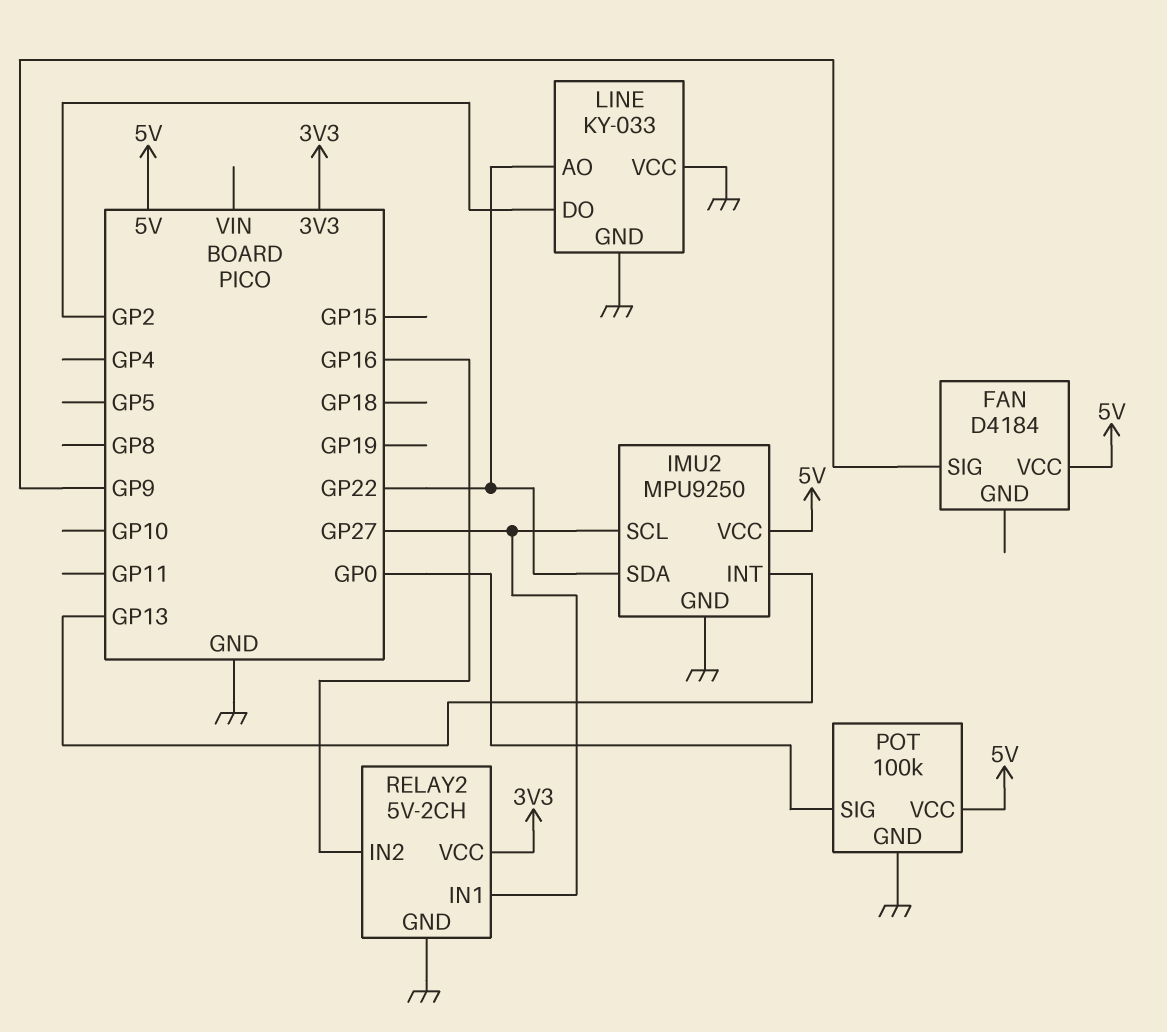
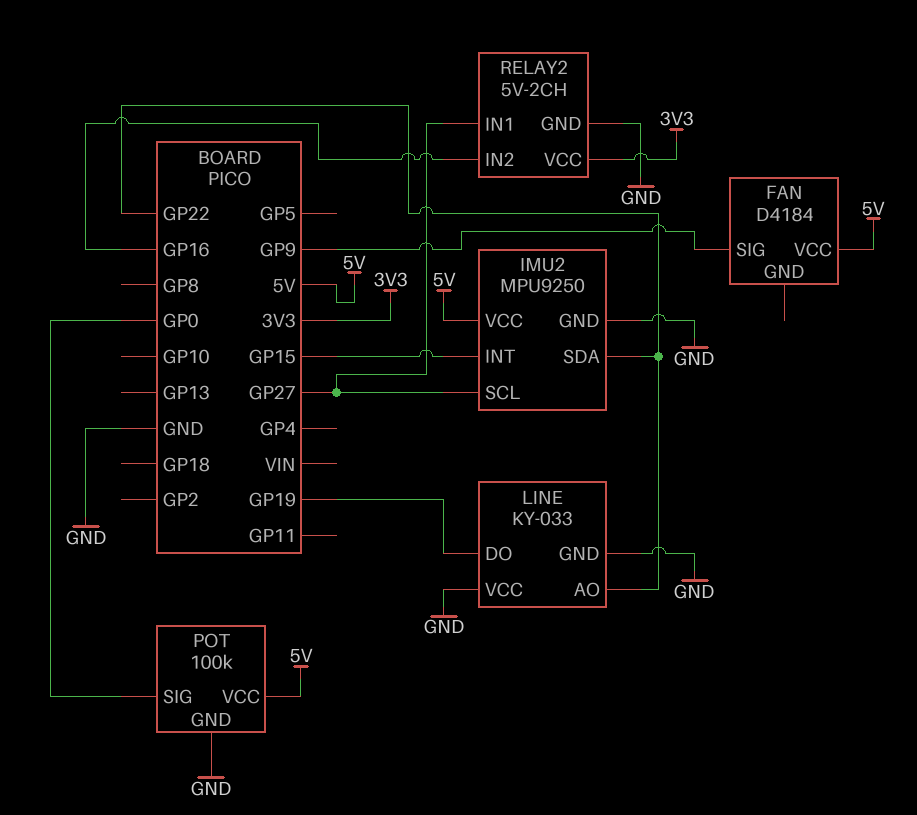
IMU2 pin INT: GP13 -> GP15
LINE pin DO: GP2 -> GP19

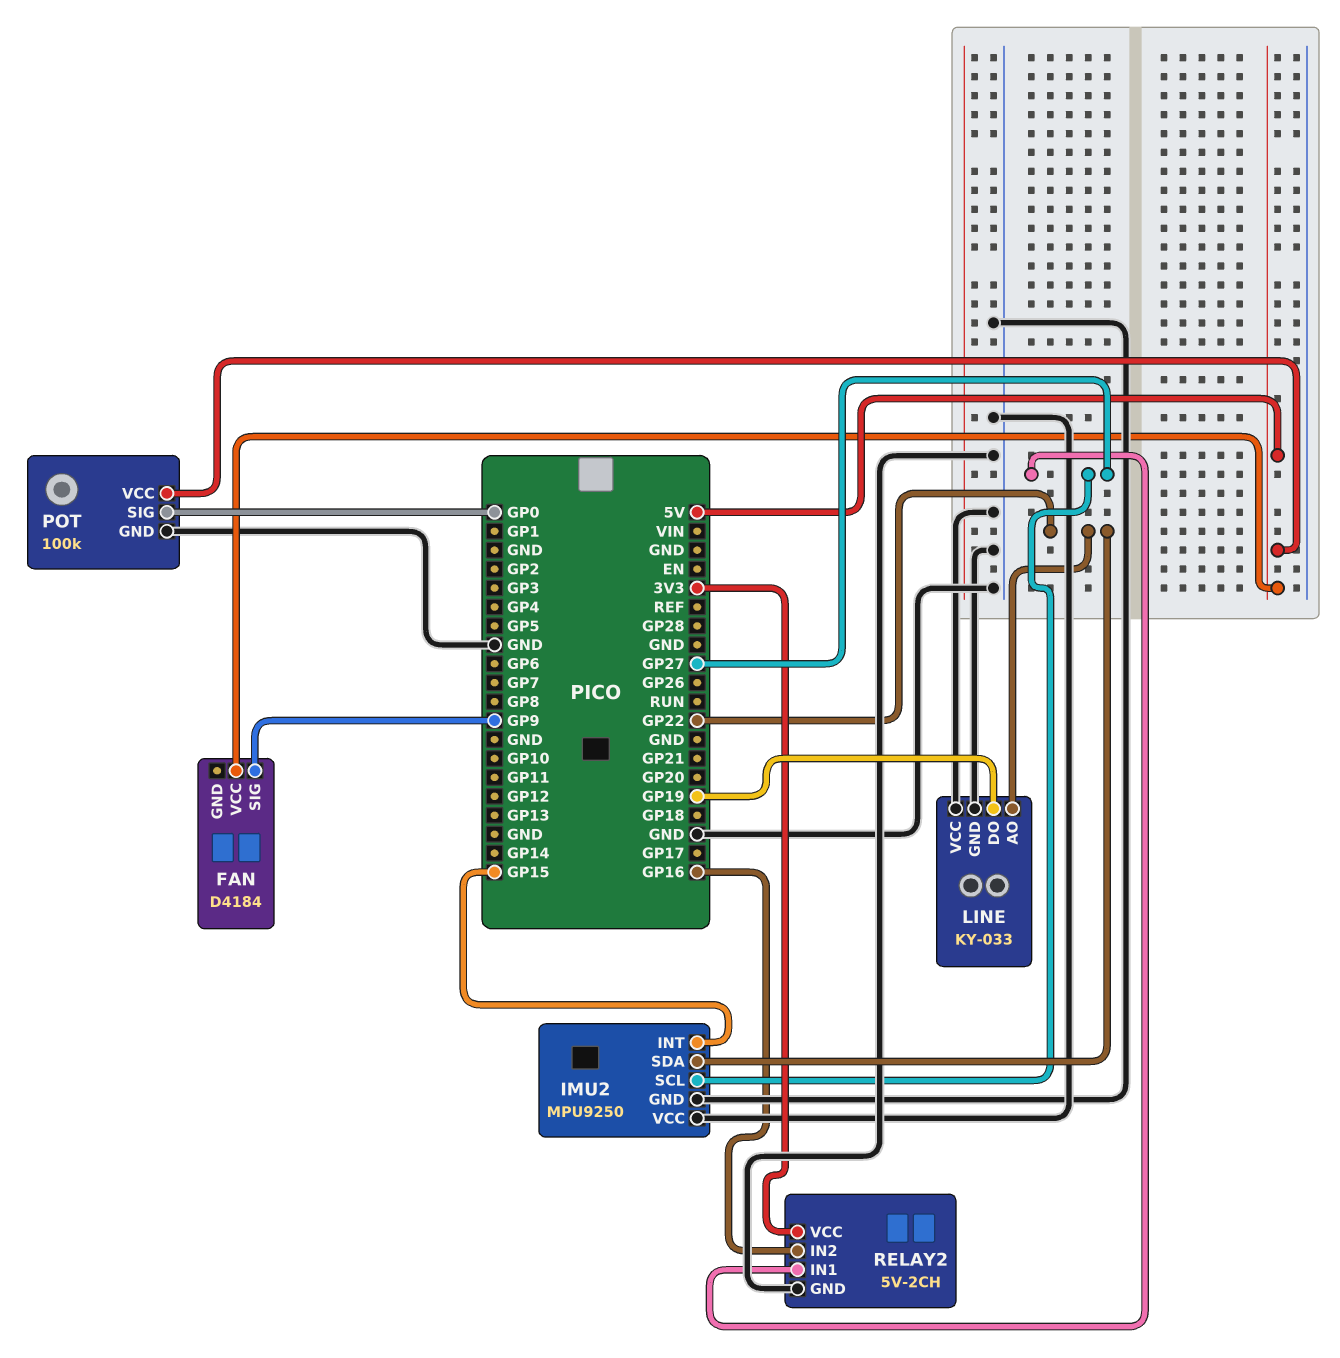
IMU2 pin VCC: 5V -> GND

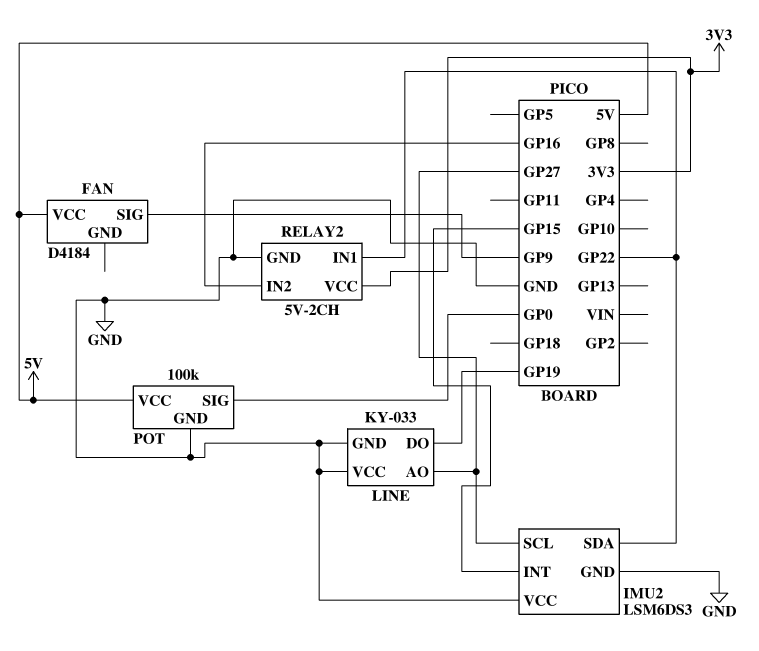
IMU2: MPU9250 -> LSM6DS3
LINE pin AO: GP22 -> GP27
RELAY2 pin IN1: GP27 -> GP22

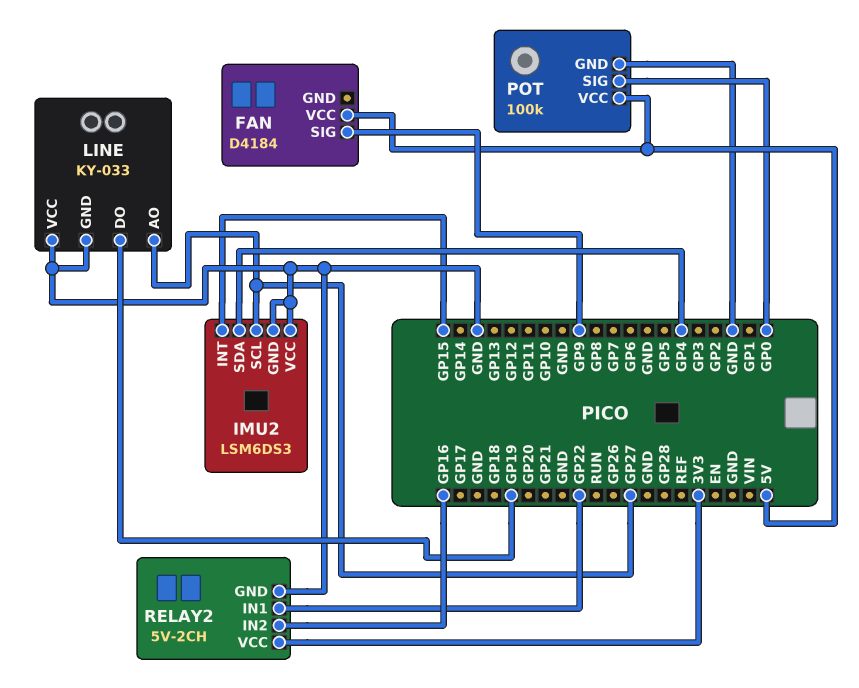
IMU2 pin SDA: GP22 -> GP4

